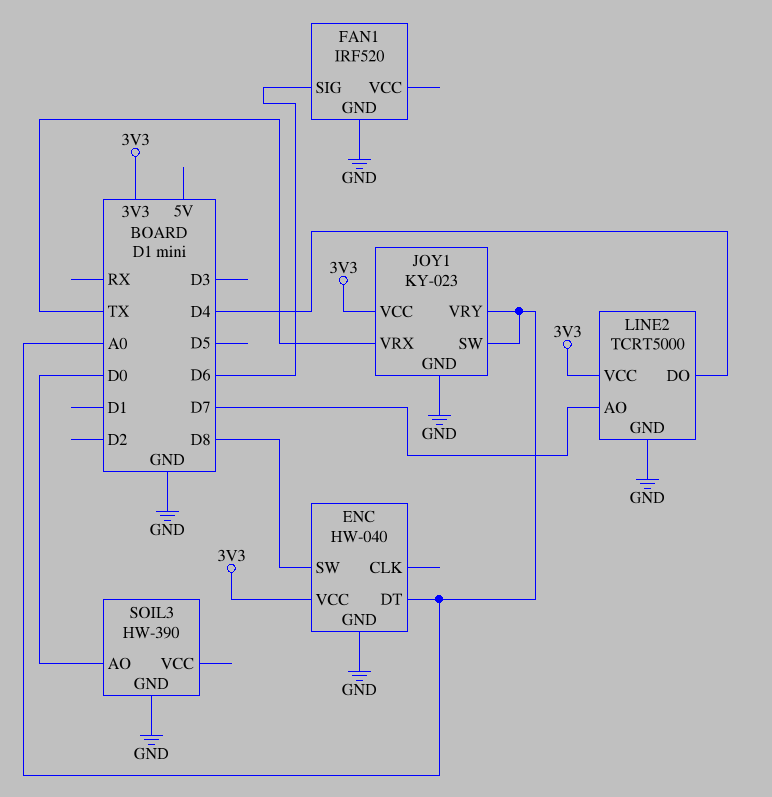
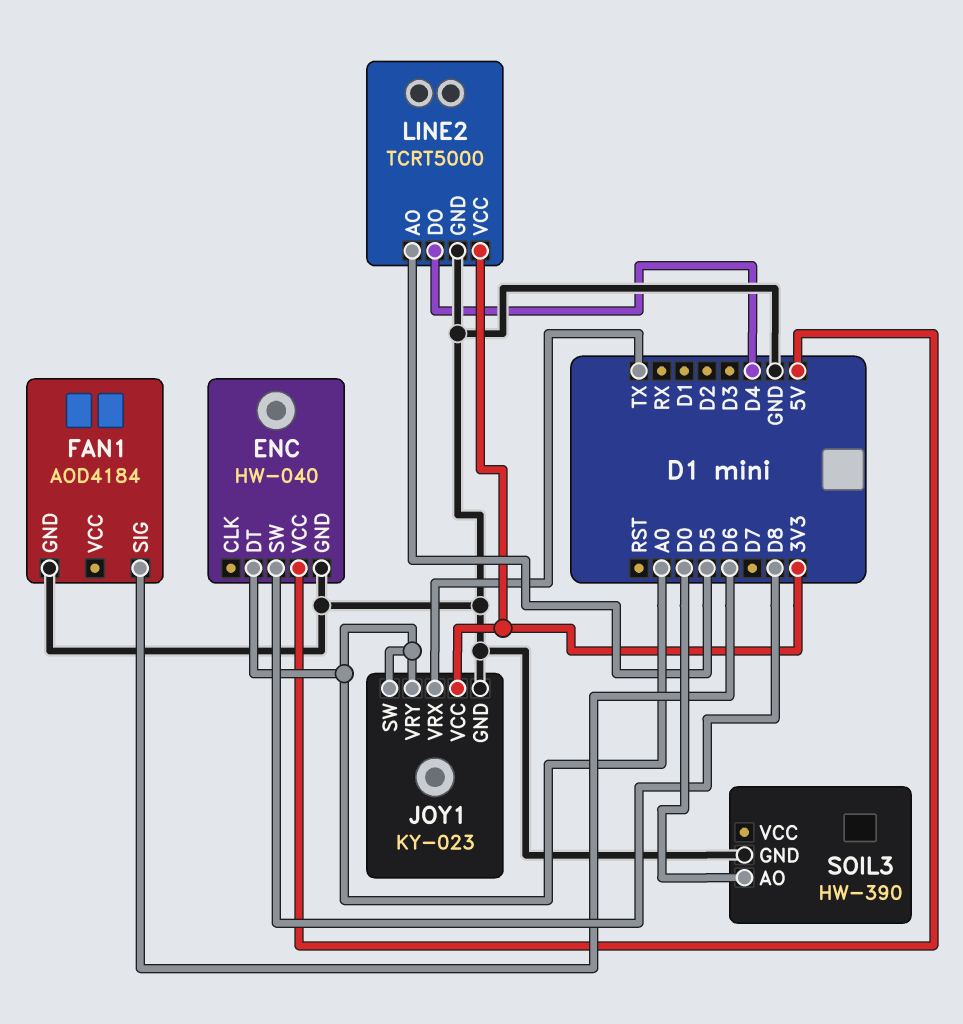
ENC pin VCC: 3V3 -> 5V
FAN1: IRF520 -> AOD4184
LINE2 pin AO: D7 -> D5

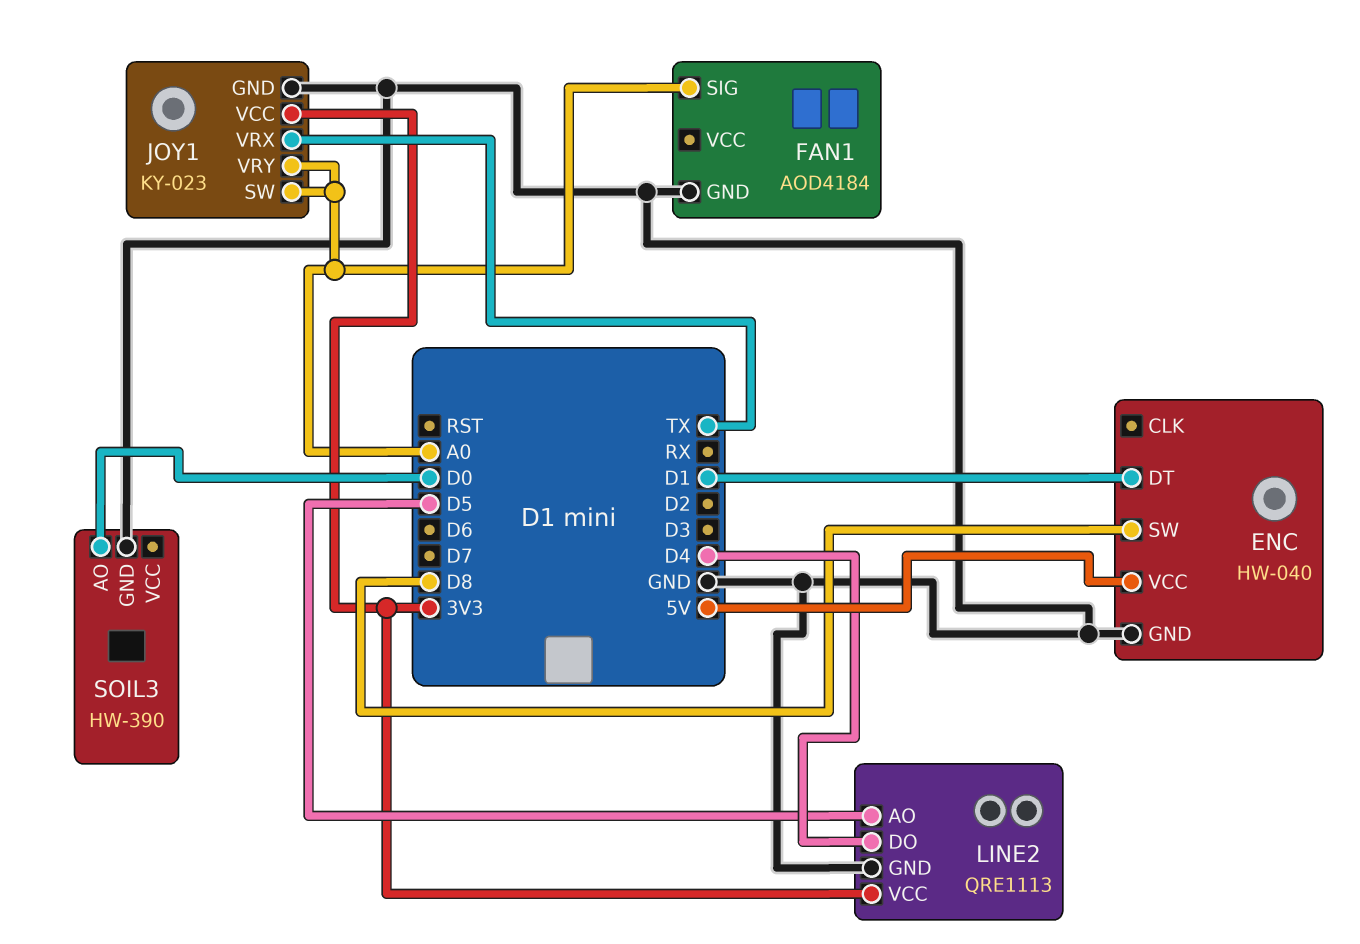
ENC pin DT: A0 -> D1
FAN1 pin SIG: D6 -> A0
LINE2: TCRT5000 -> QRE1113

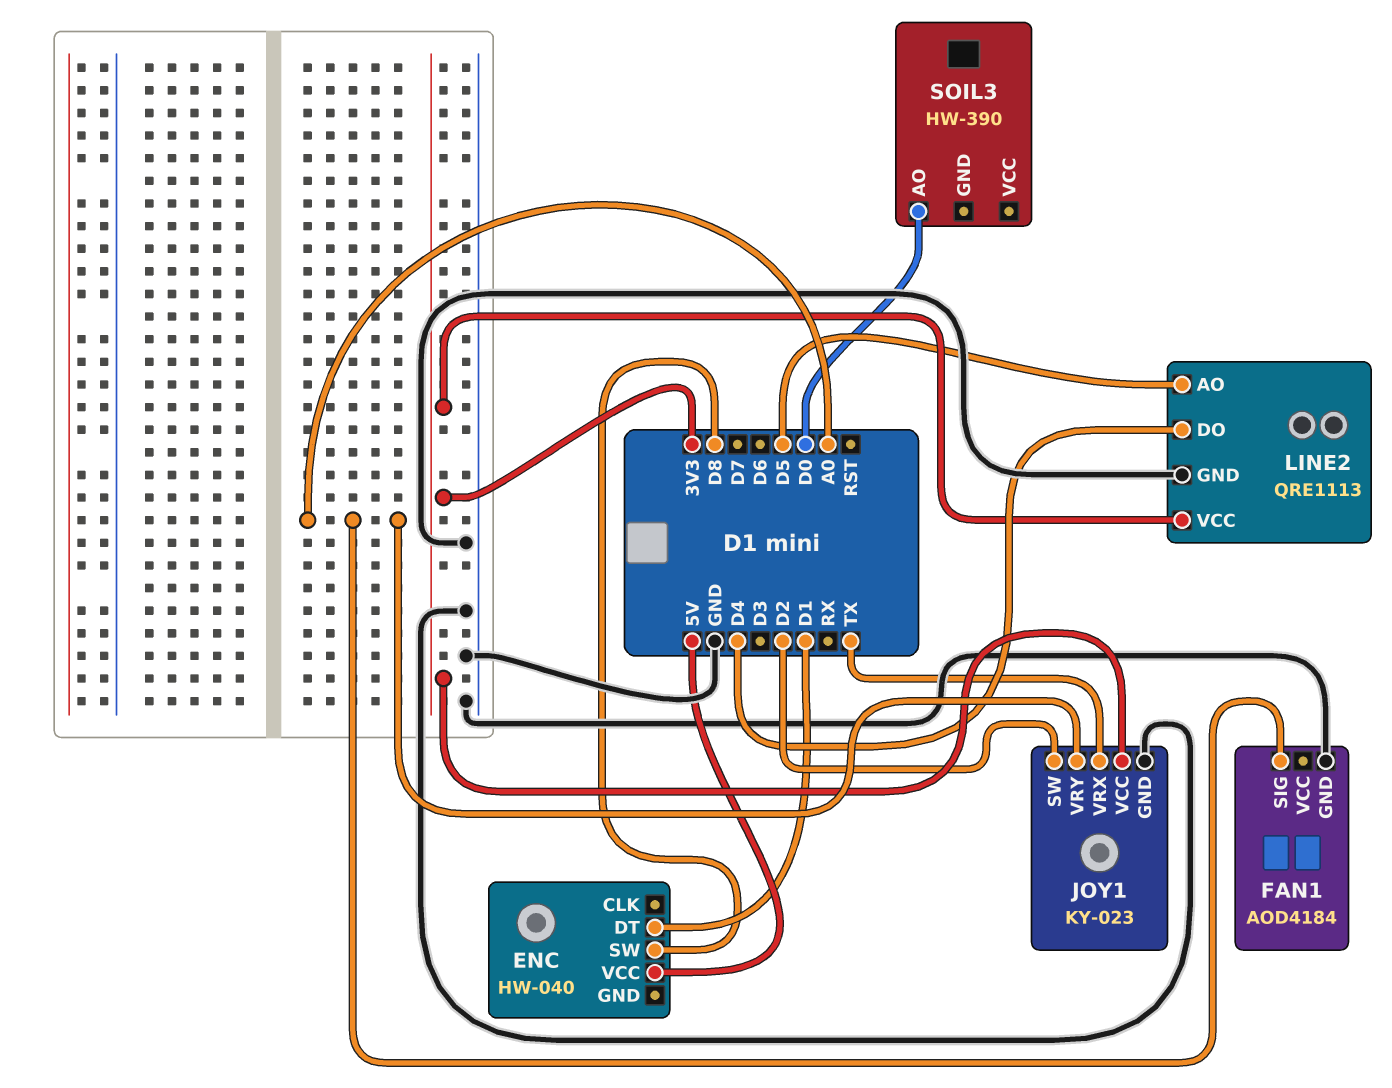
ENC pin GND: GND -> none
JOY1 pin SW: A0 -> D2
SOIL3 pin GND: GND -> none

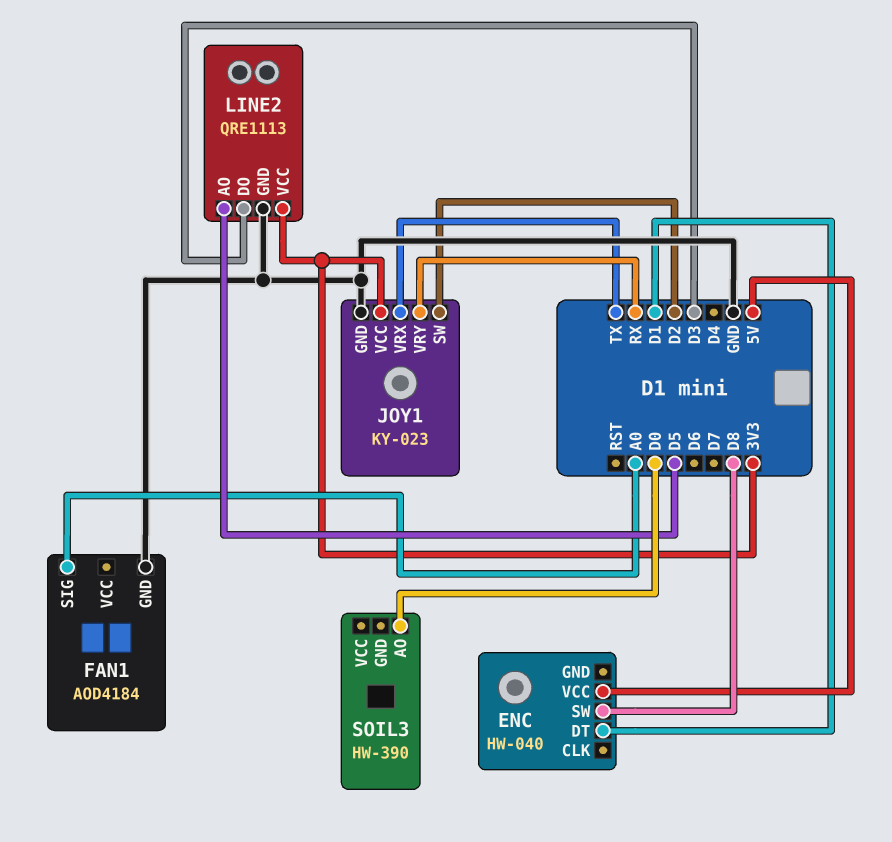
JOY1 pin VRY: A0 -> RX
LINE2 pin DO: D4 -> D3

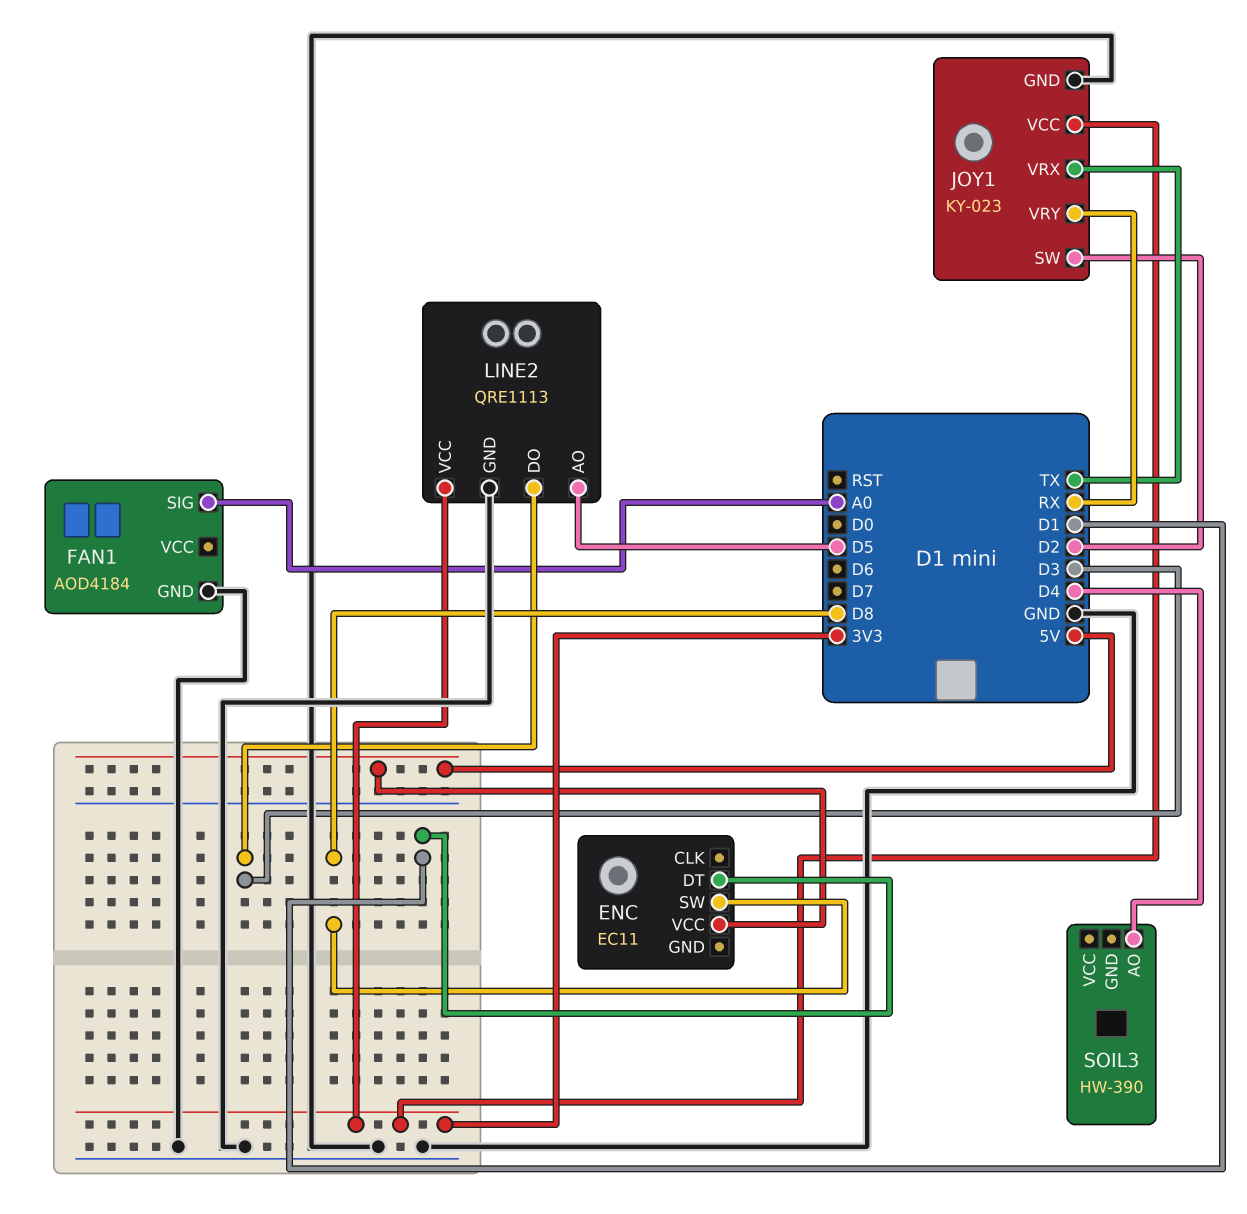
ENC: HW-040 -> EC11
SOIL3 pin AO: D0 -> D4

